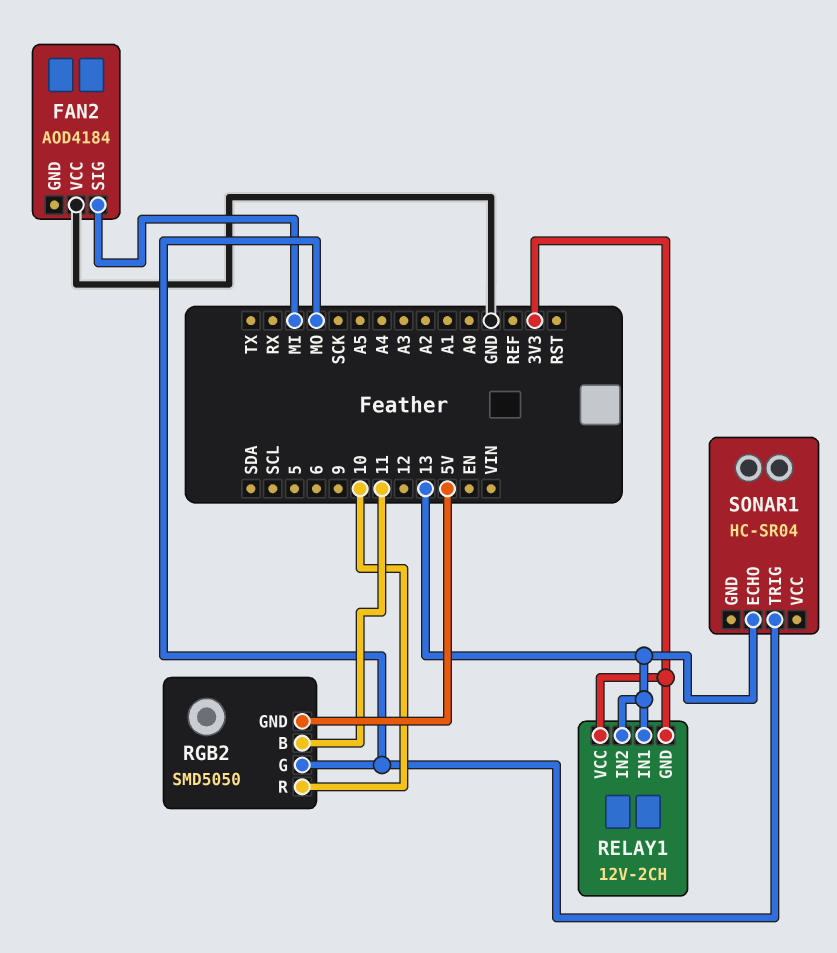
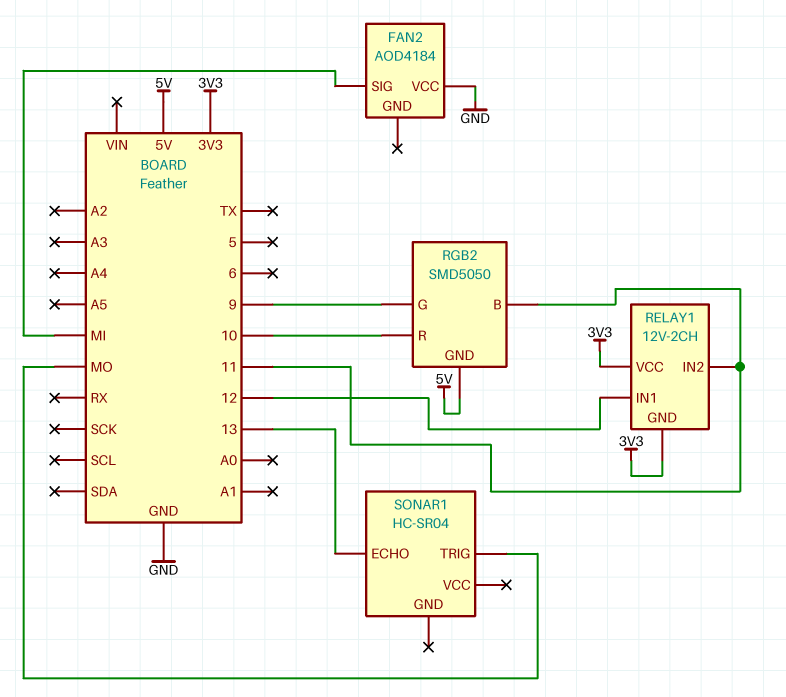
RELAY1 pin IN1: 13 -> 12
RELAY1 pin IN2: 13 -> 11
RGB2 pin G: MO -> 9

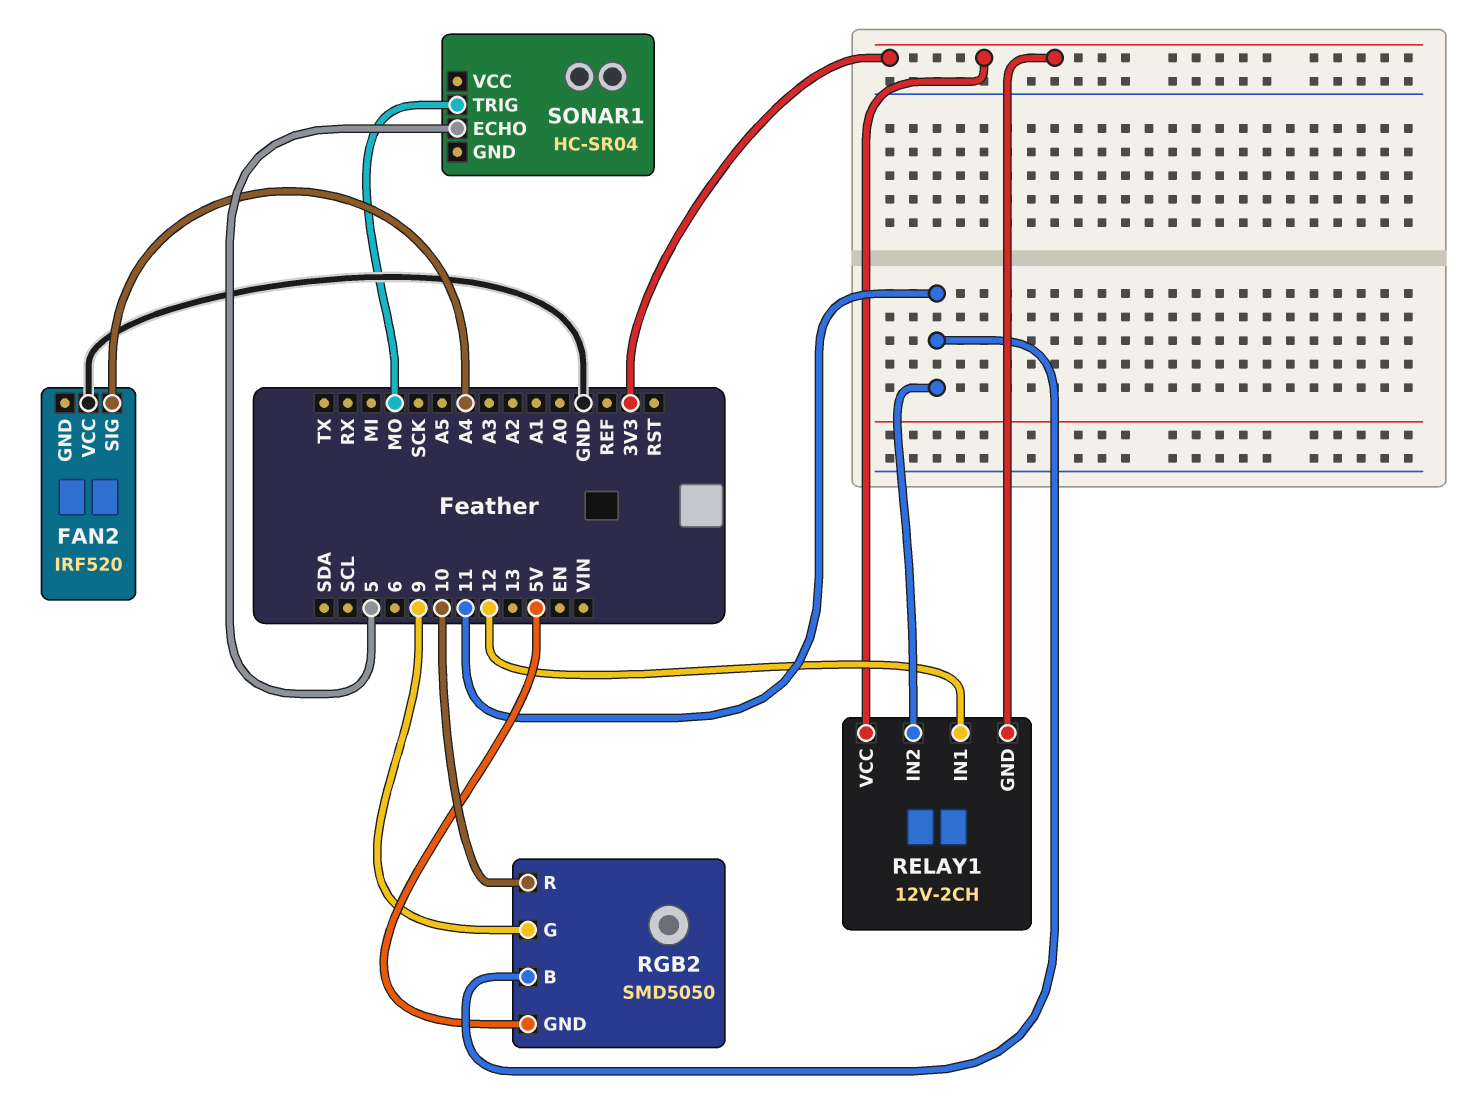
FAN2: AOD4184 -> IRF520
FAN2 pin SIG: MI -> A4
SONAR1 pin ECHO: 13 -> 5

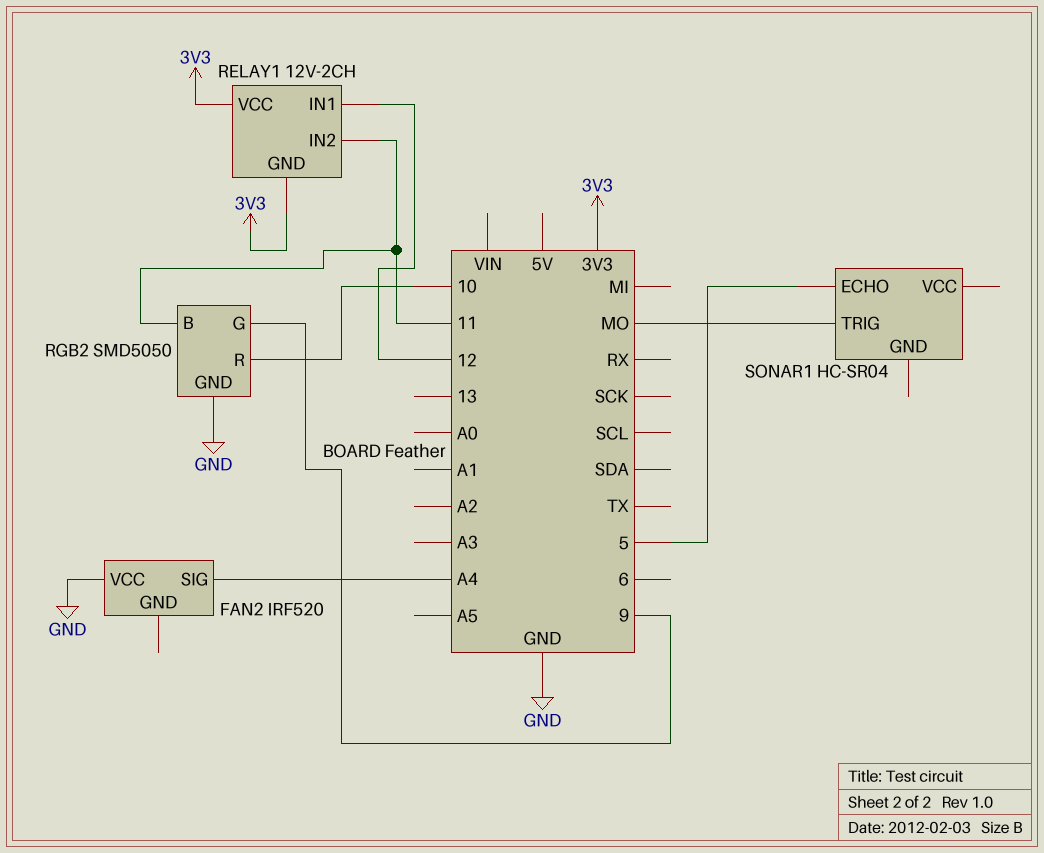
RGB2 pin GND: 5V -> GND

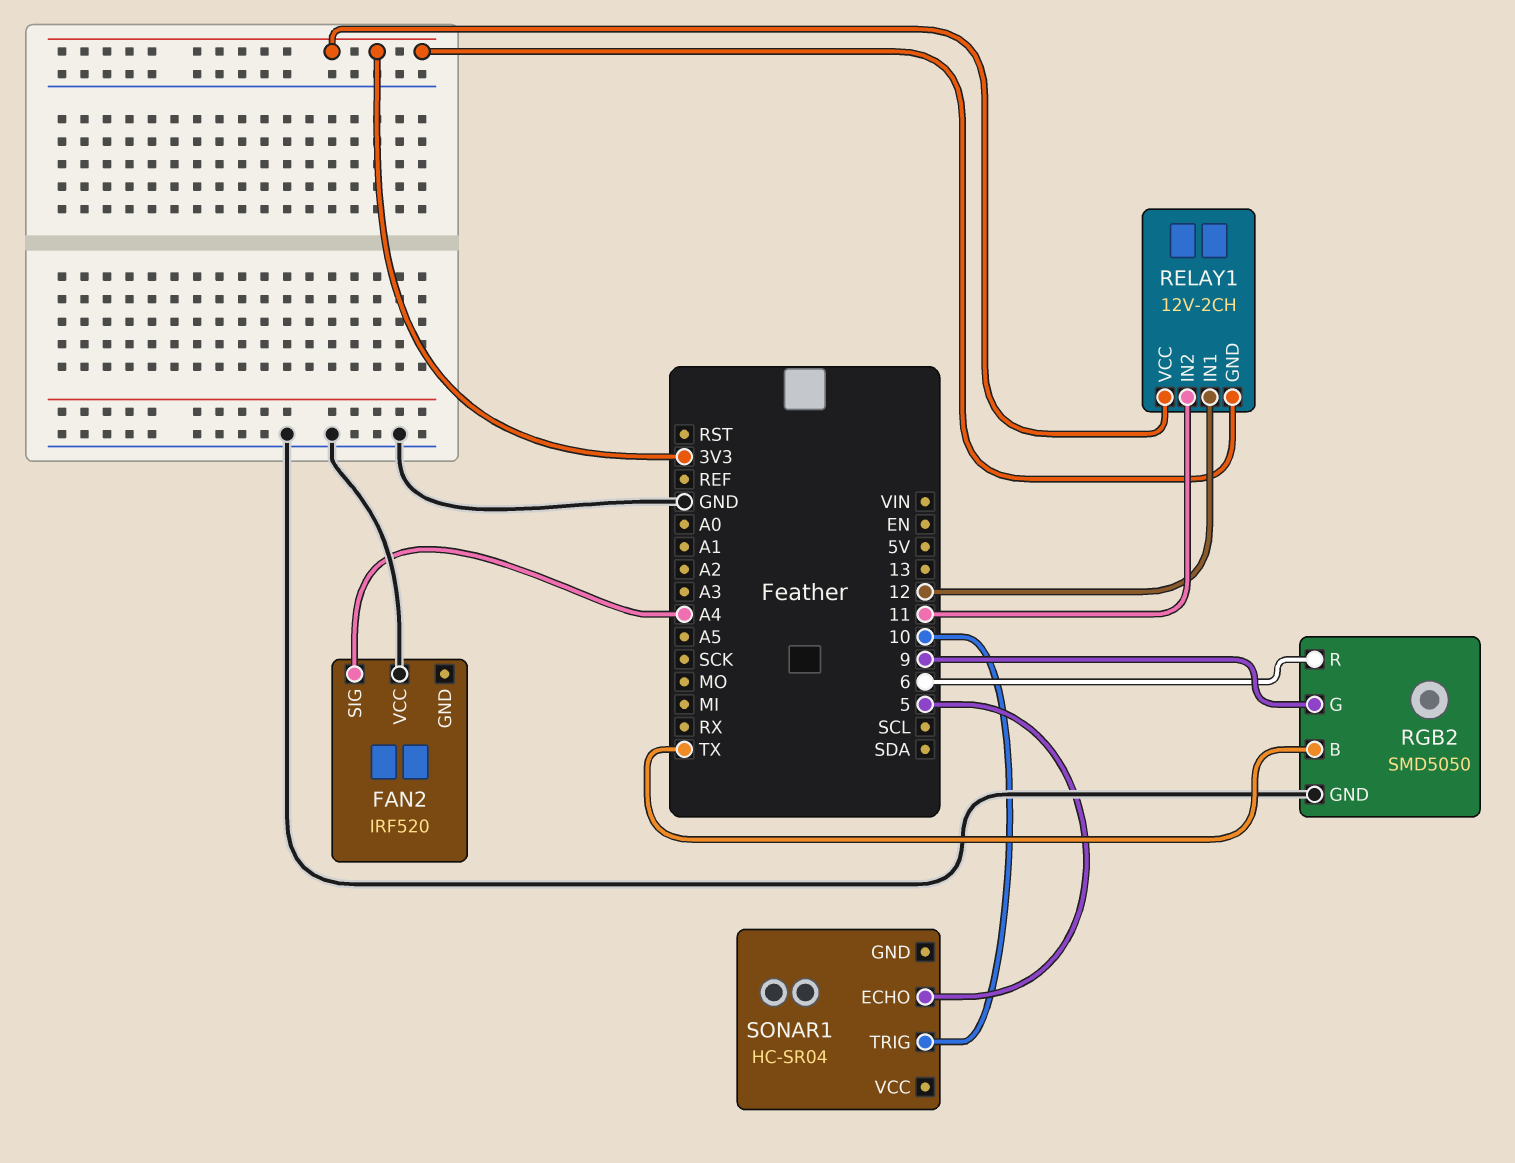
RGB2 pin B: 11 -> TX
RGB2 pin R: 10 -> 6
SONAR1 pin TRIG: MO -> 10

